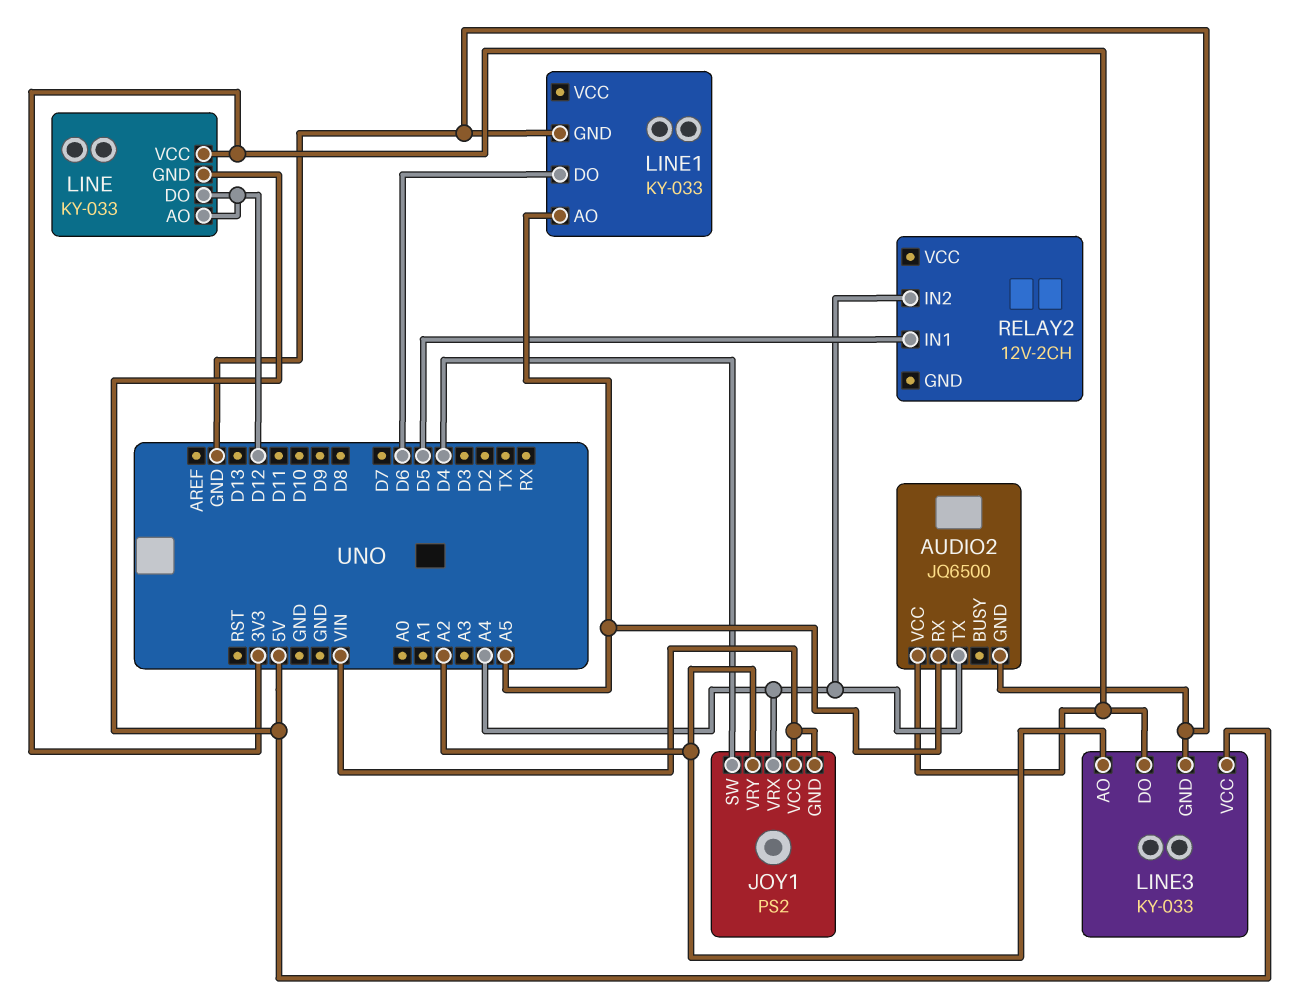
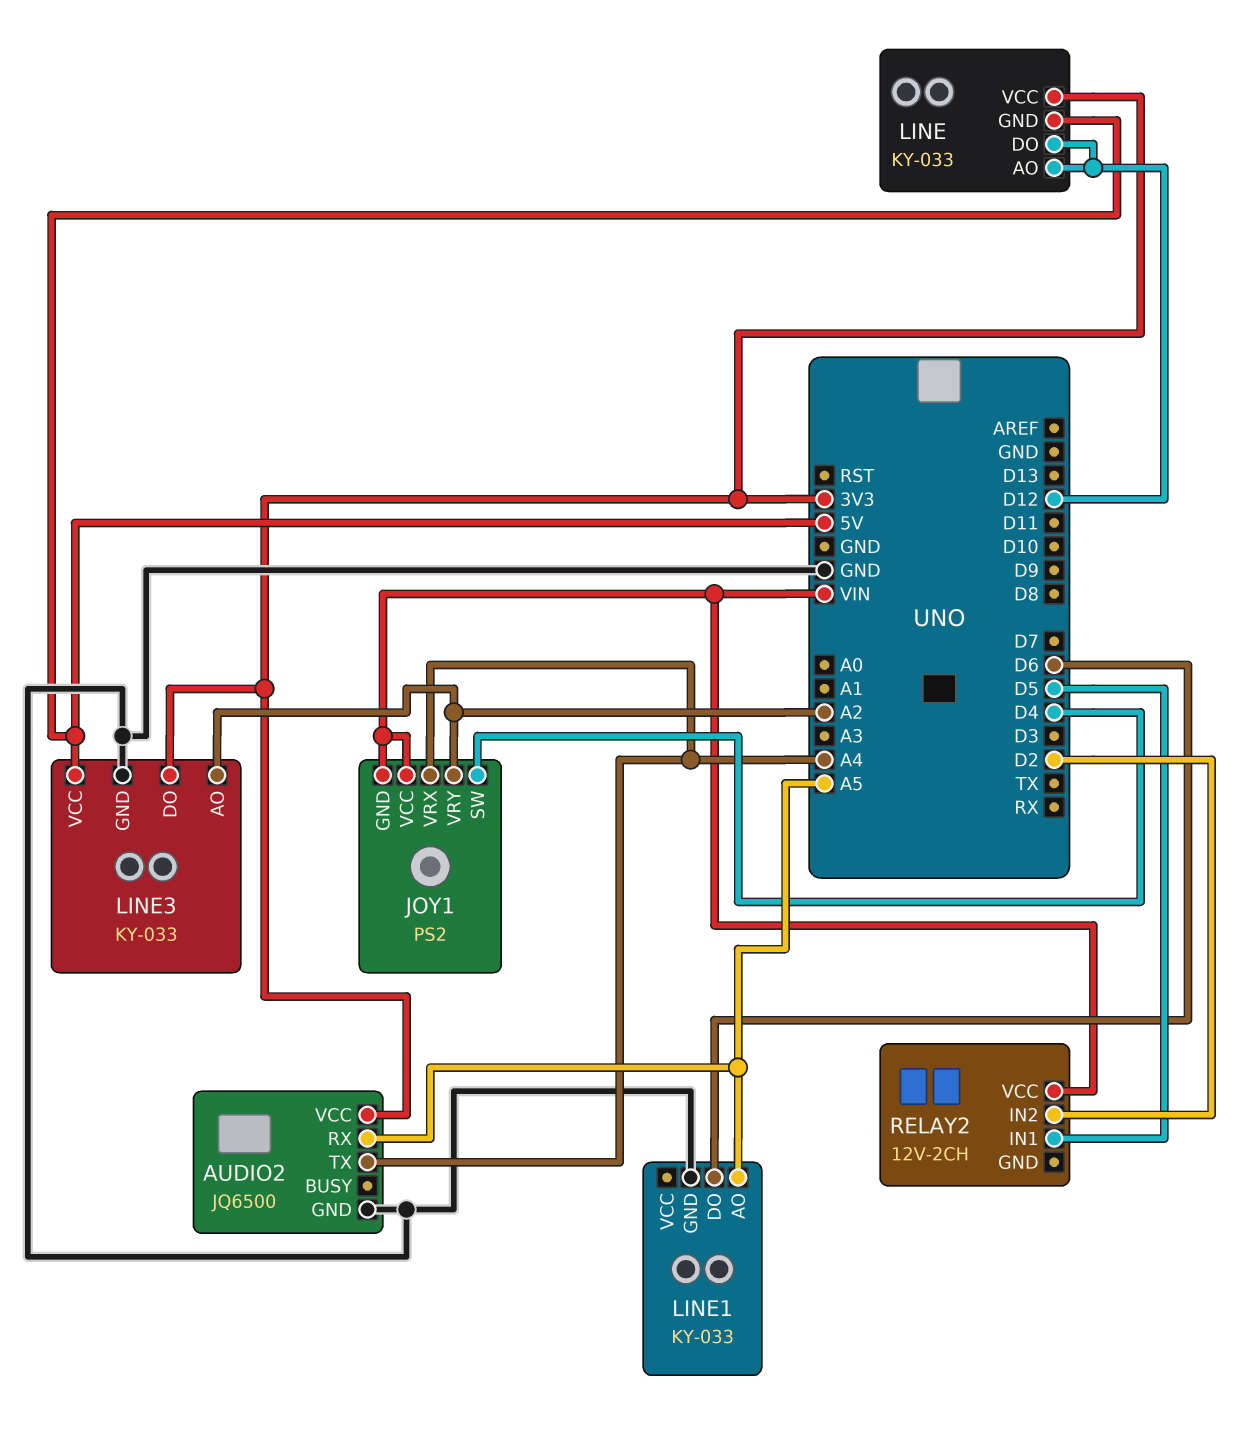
RELAY2 pin IN2: A4 -> D2
RELAY2 pin VCC: none -> VIN

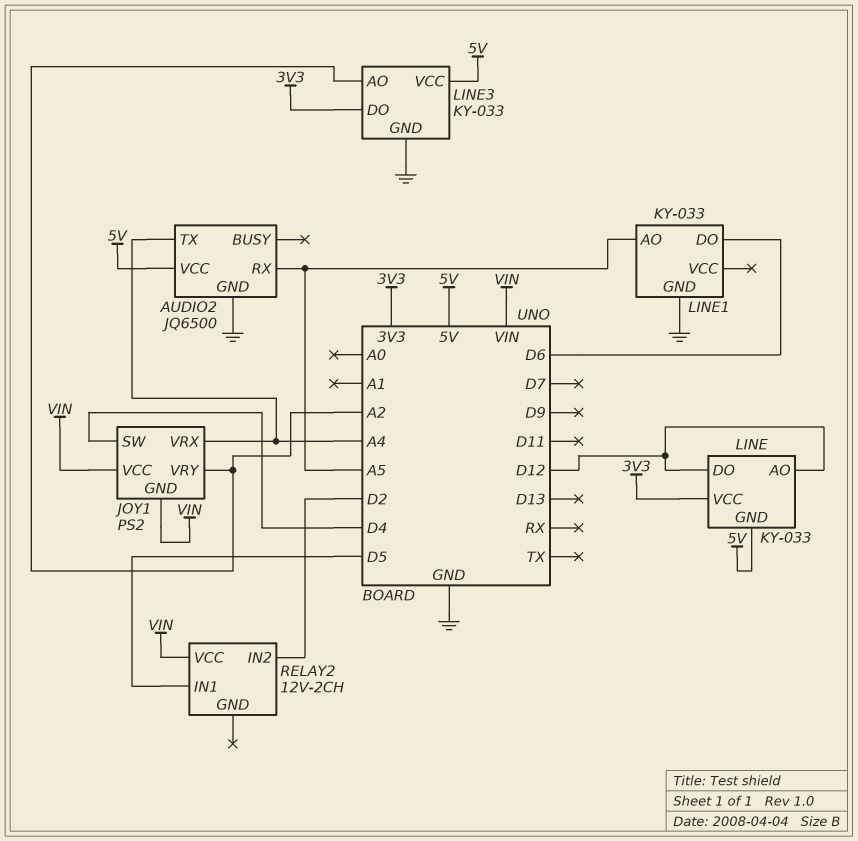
AUDIO2 pin VCC: 3V3 -> 5V

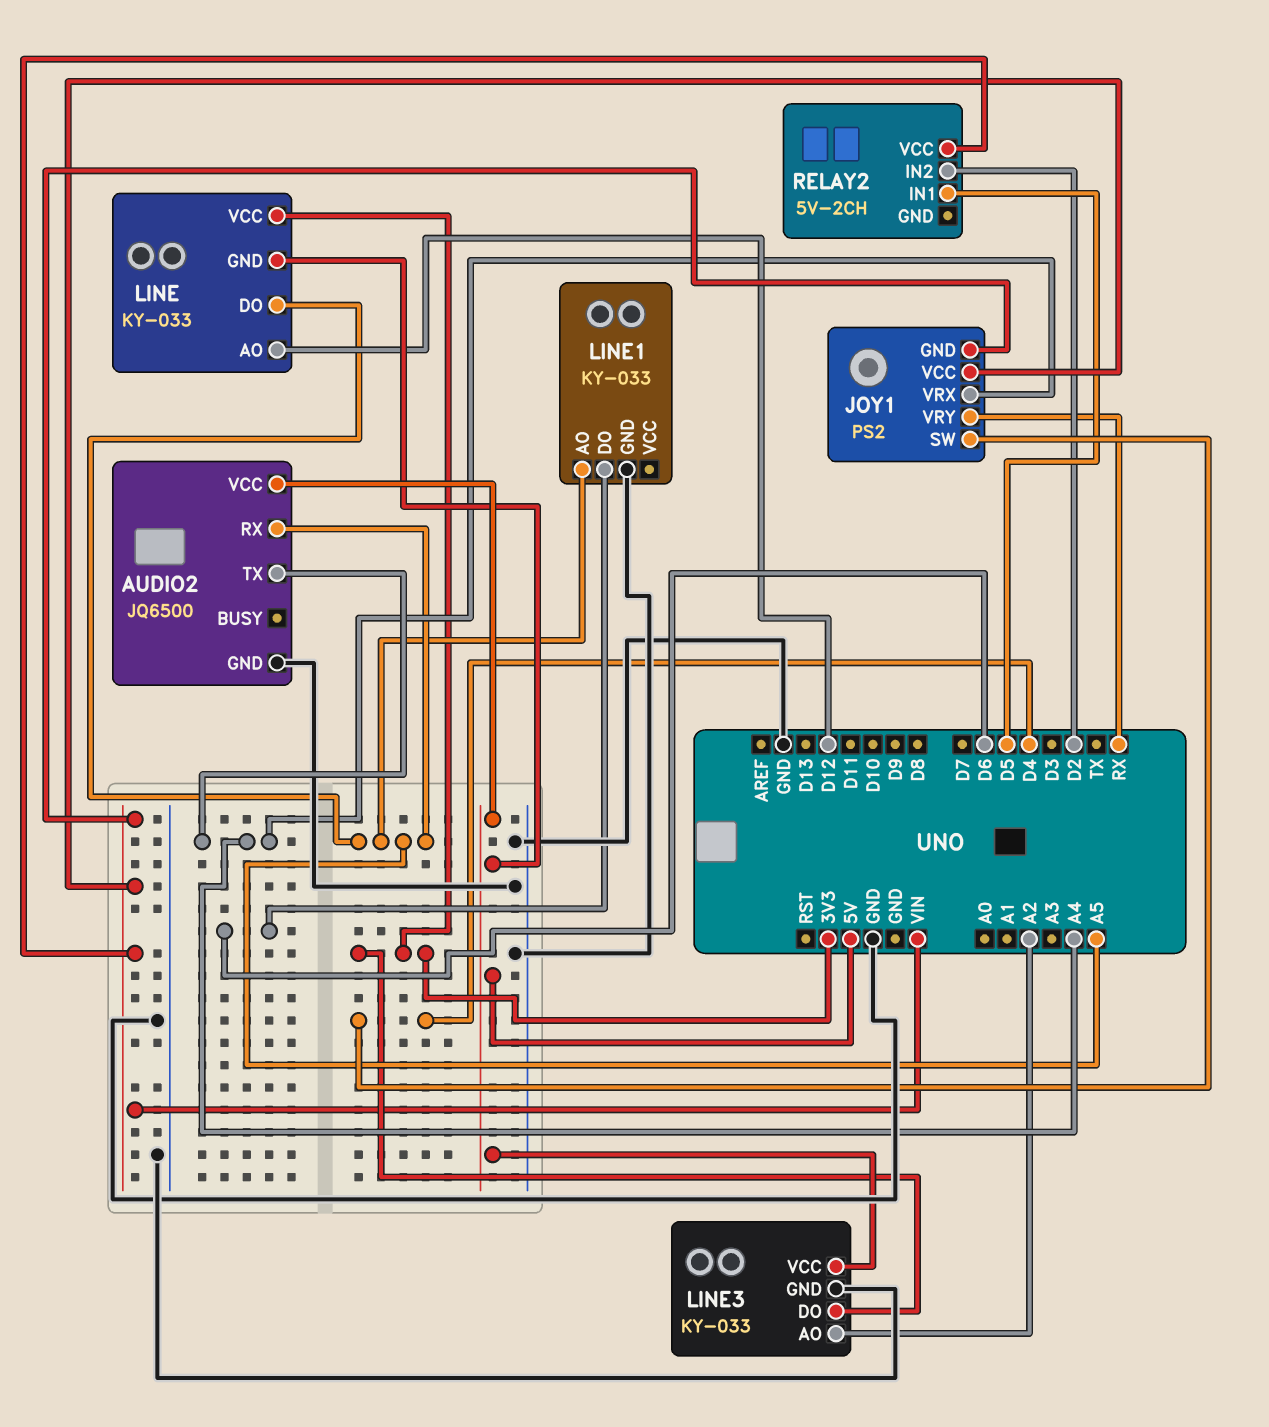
JOY1 pin VRY: A2 -> RX
LINE pin DO: D12 -> A5
RELAY2: 12V-2CH -> 5V-2CH

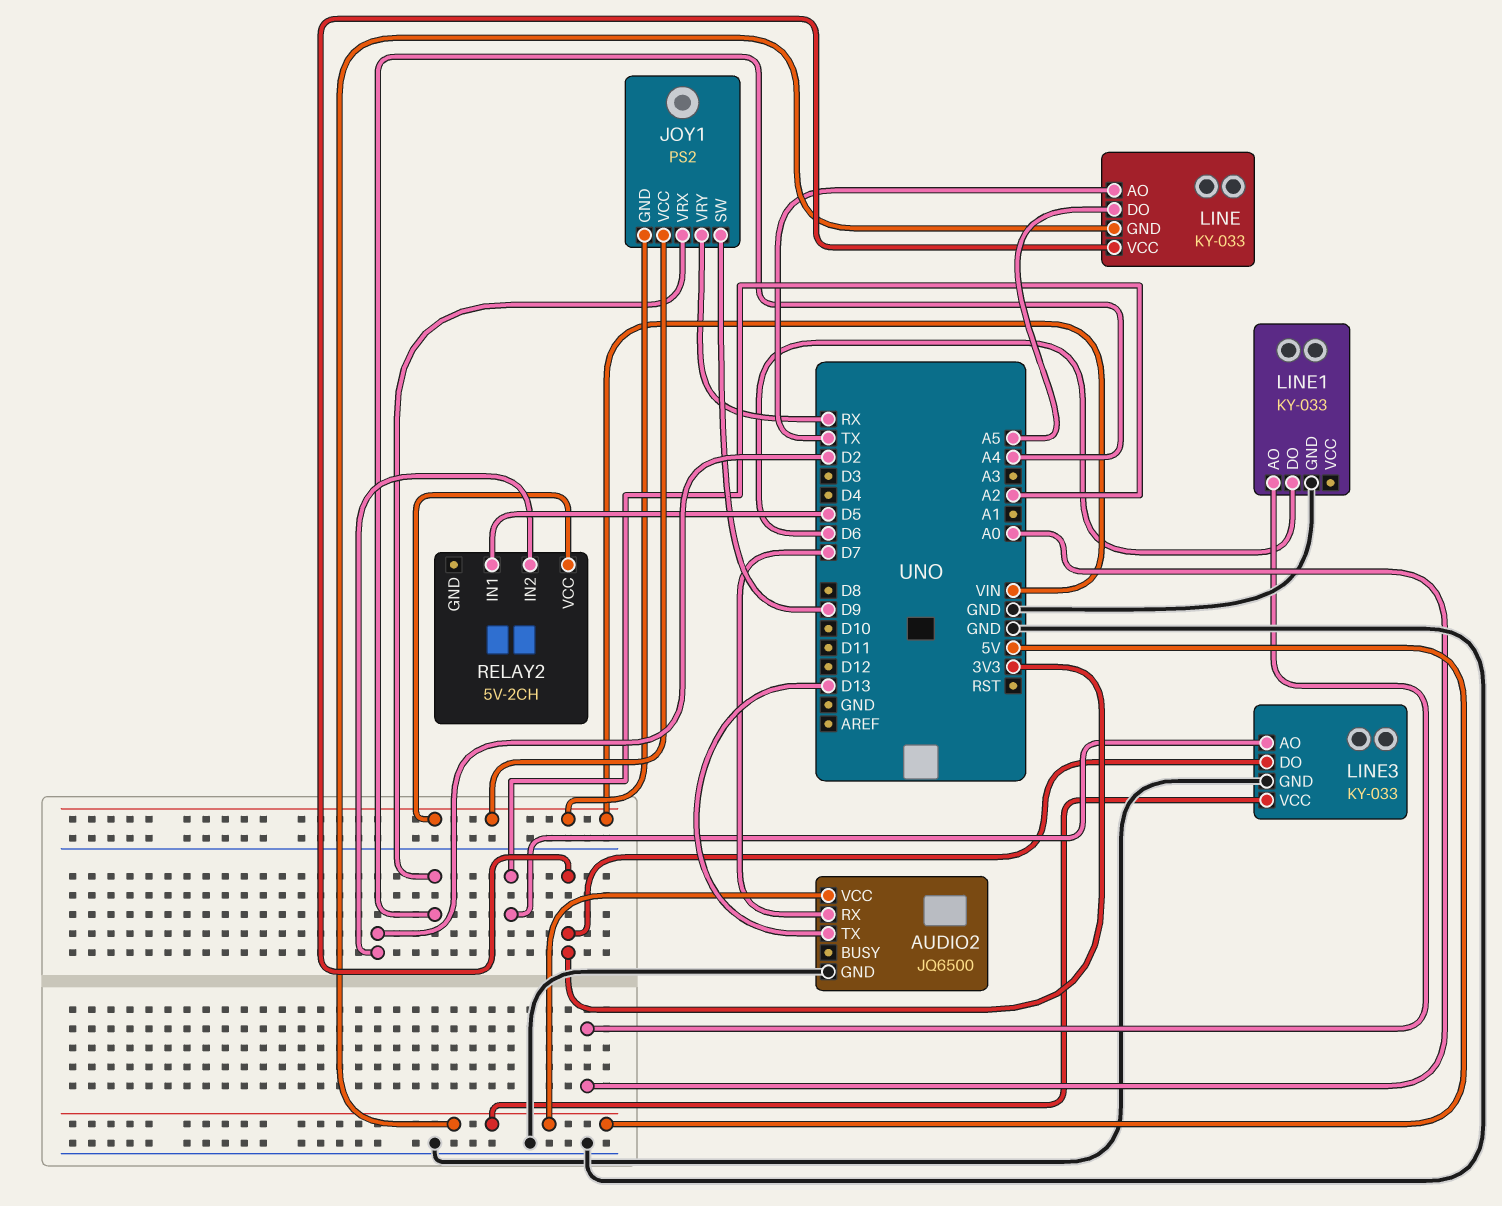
AUDIO2 pin RX: A5 -> D7
AUDIO2 pin TX: A4 -> D13
JOY1 pin SW: D4 -> D9
LINE pin AO: D12 -> TX
LINE1 pin AO: A5 -> A0

